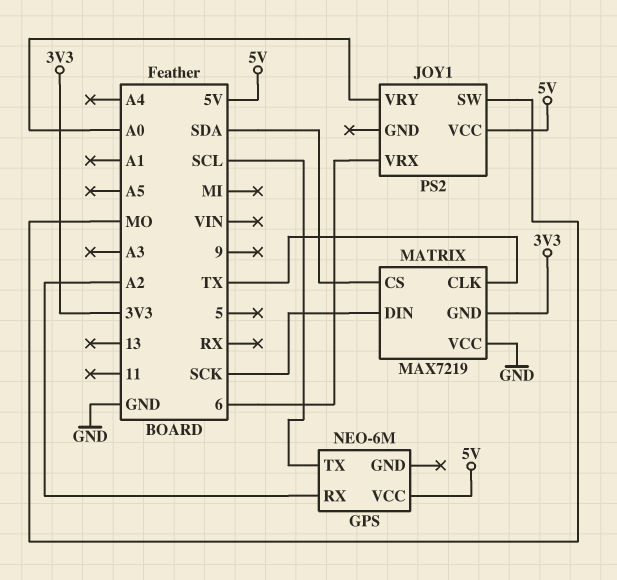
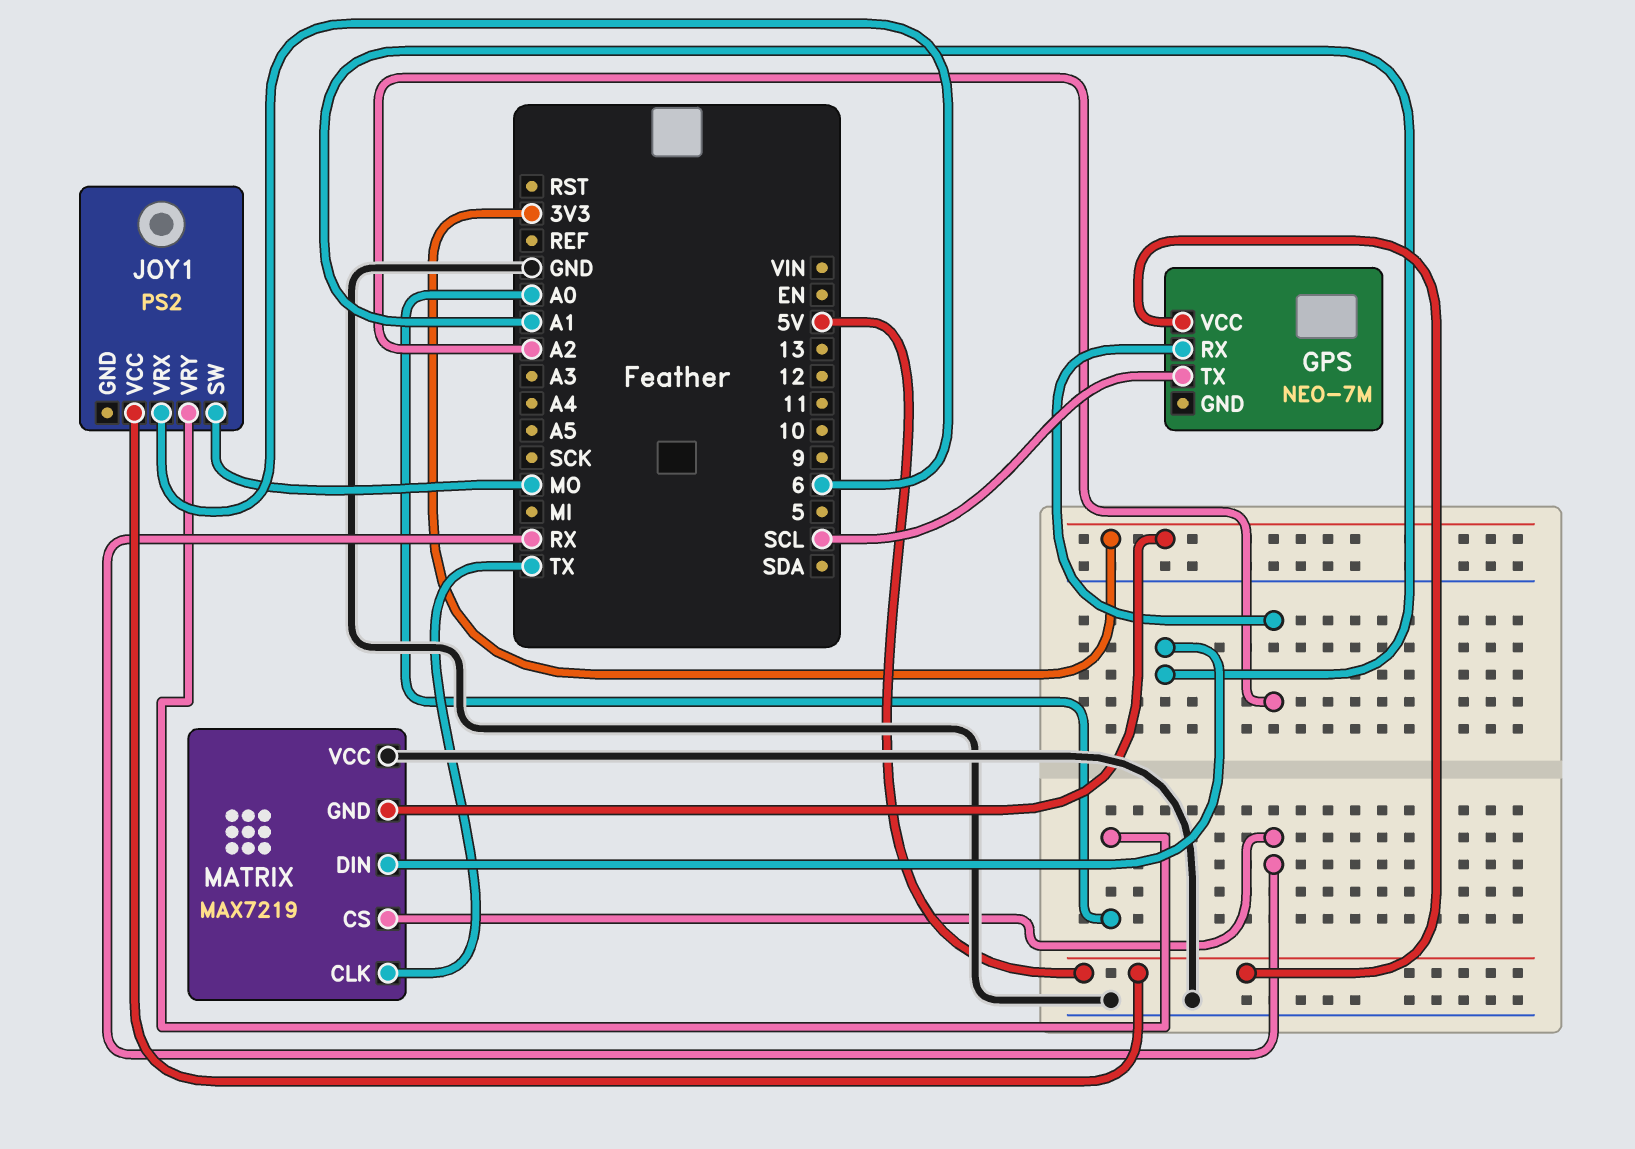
GPS: NEO-6M -> NEO-7M
MATRIX pin CS: SDA -> RX
MATRIX pin DIN: SCK -> A1

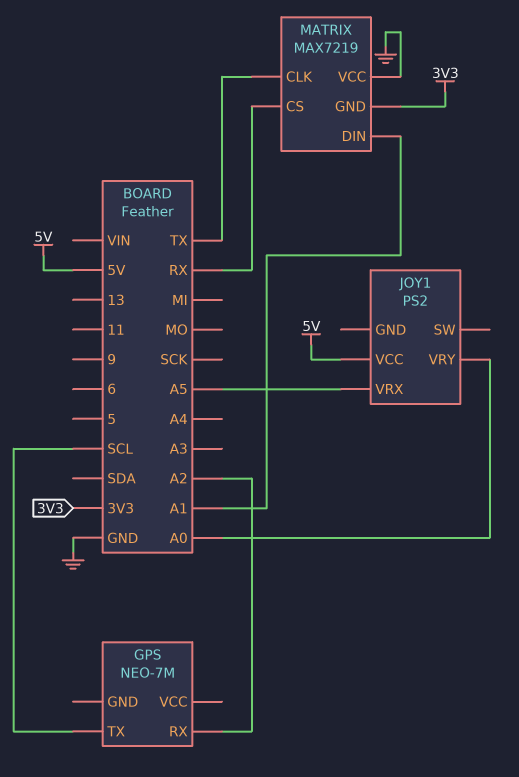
GPS pin VCC: 5V -> none
JOY1 pin SW: MO -> none
JOY1 pin VRX: 6 -> A5

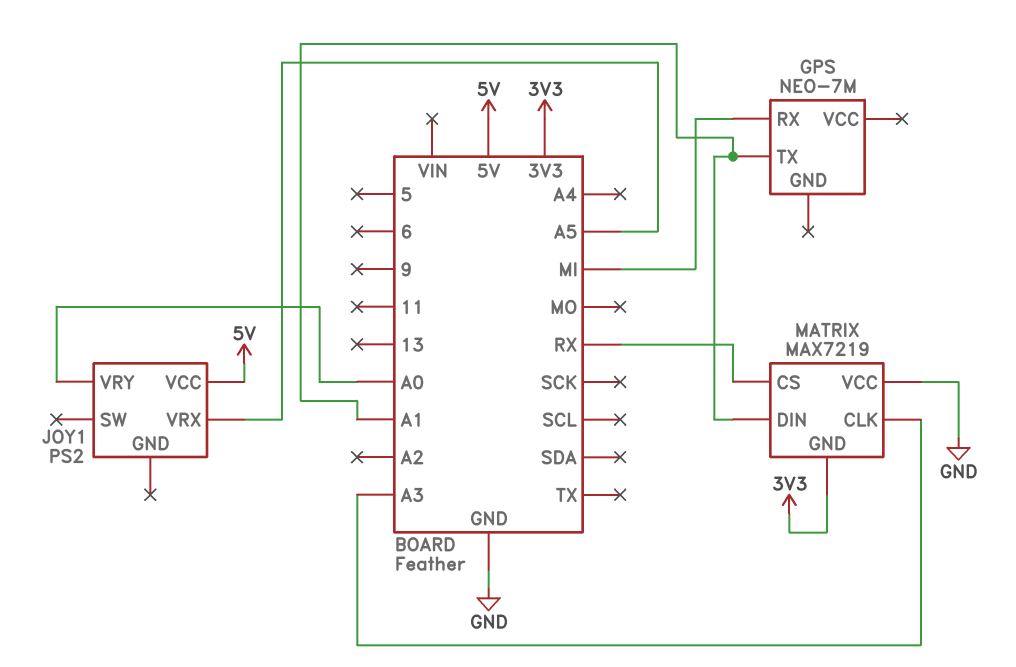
GPS pin RX: A2 -> MI
GPS pin TX: SCL -> A1
MATRIX pin CLK: TX -> A3

